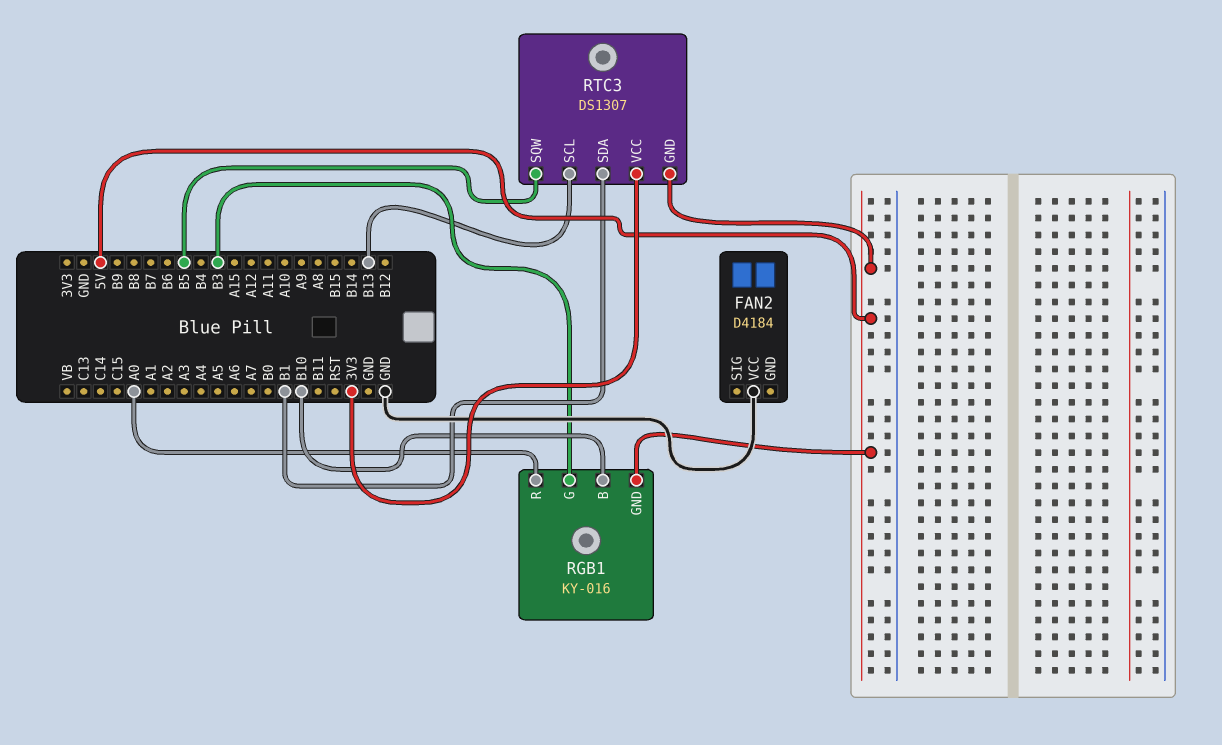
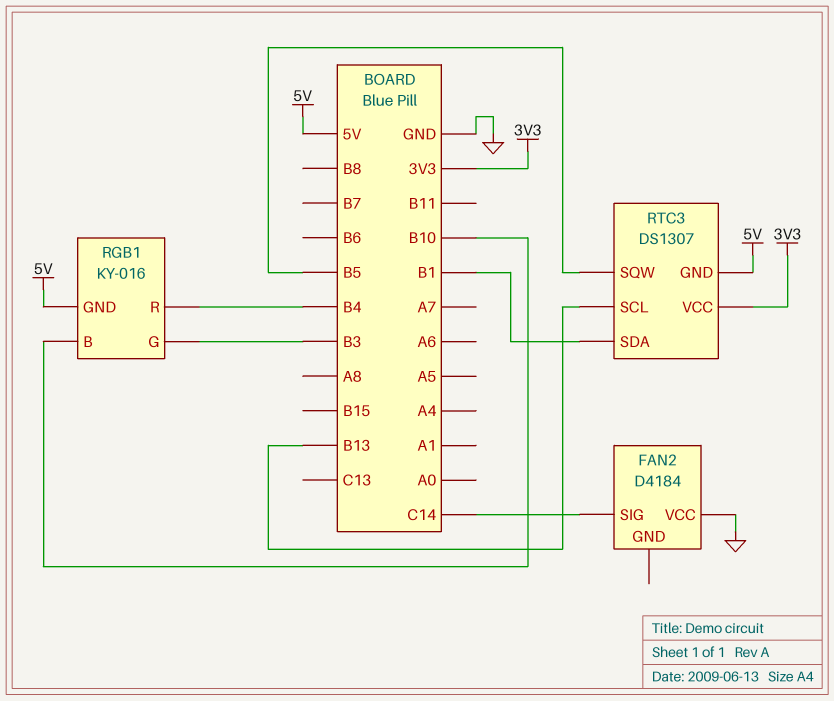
FAN2 pin SIG: none -> C14
RGB1 pin R: A0 -> B4

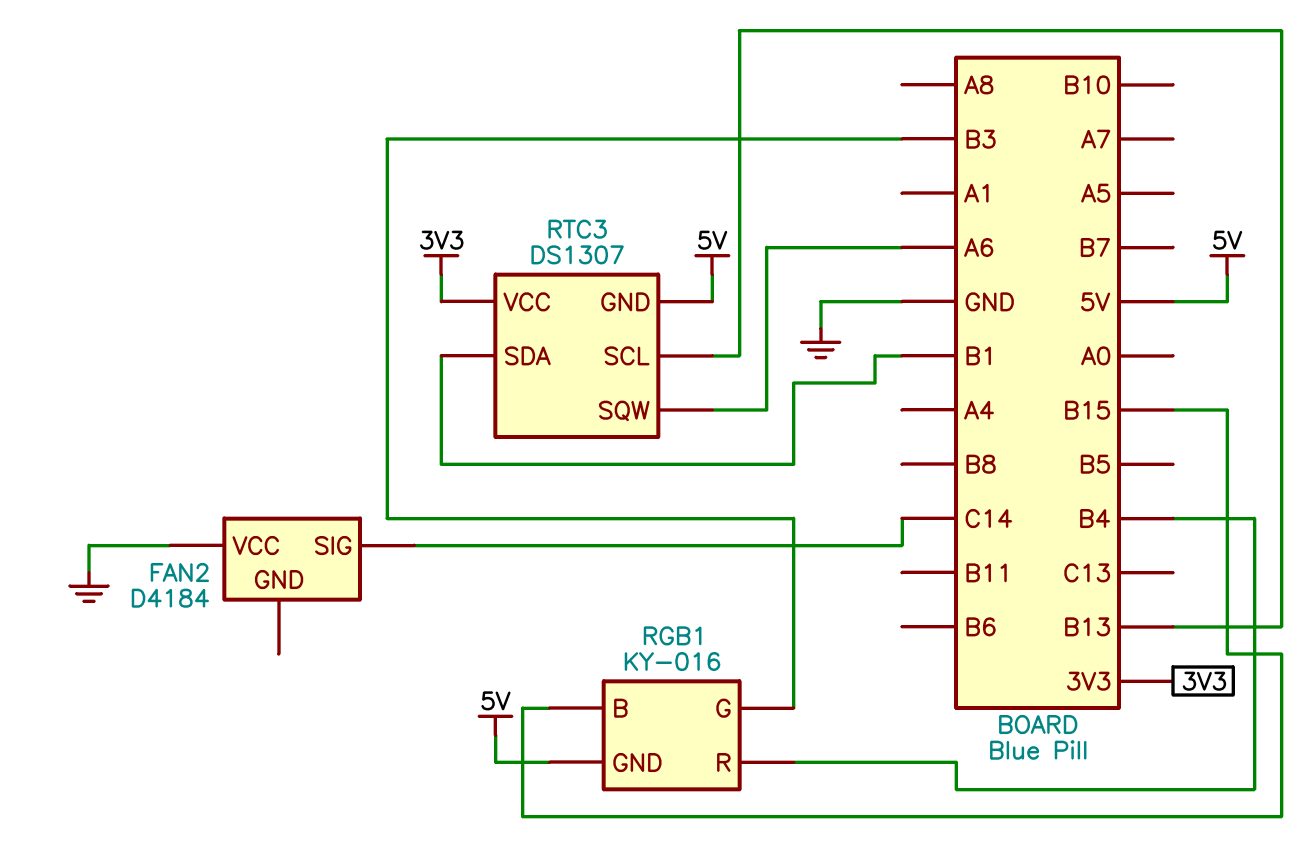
RGB1 pin B: B10 -> B15
RTC3 pin SQW: B5 -> A6

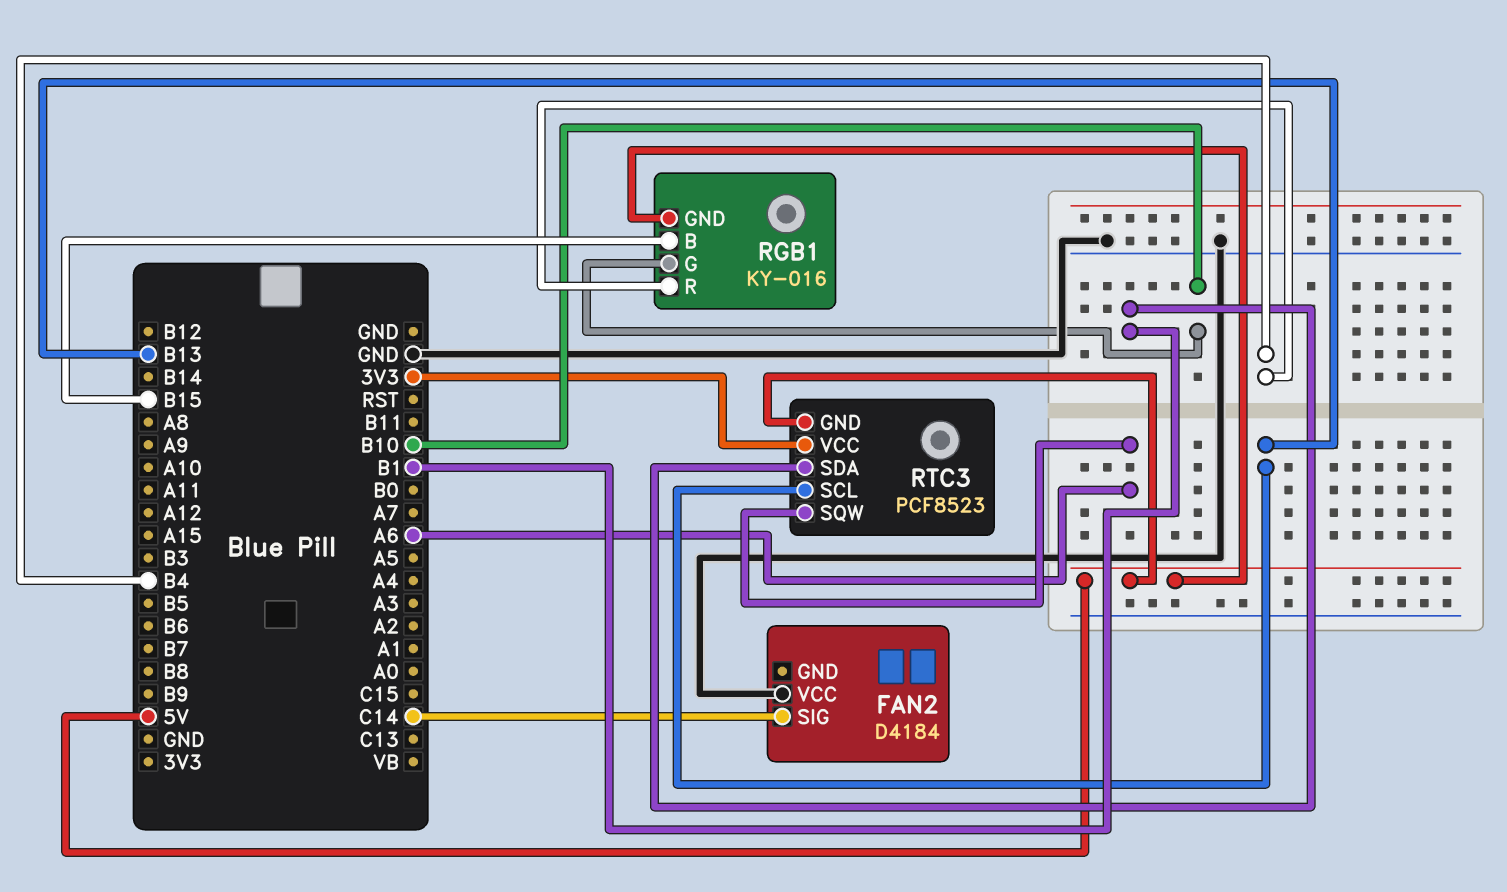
RGB1 pin G: B3 -> B10
RTC3: DS1307 -> PCF8523

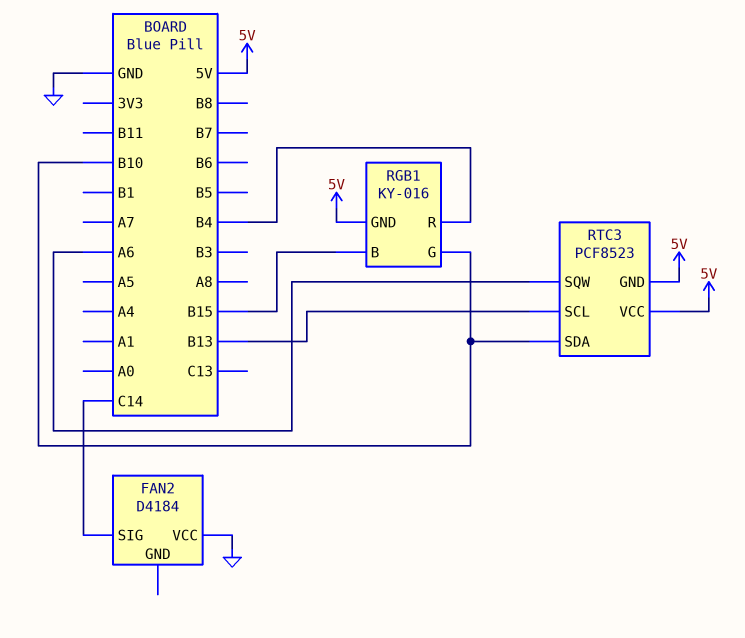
RTC3 pin SDA: B1 -> B10
RTC3 pin VCC: 3V3 -> 5V

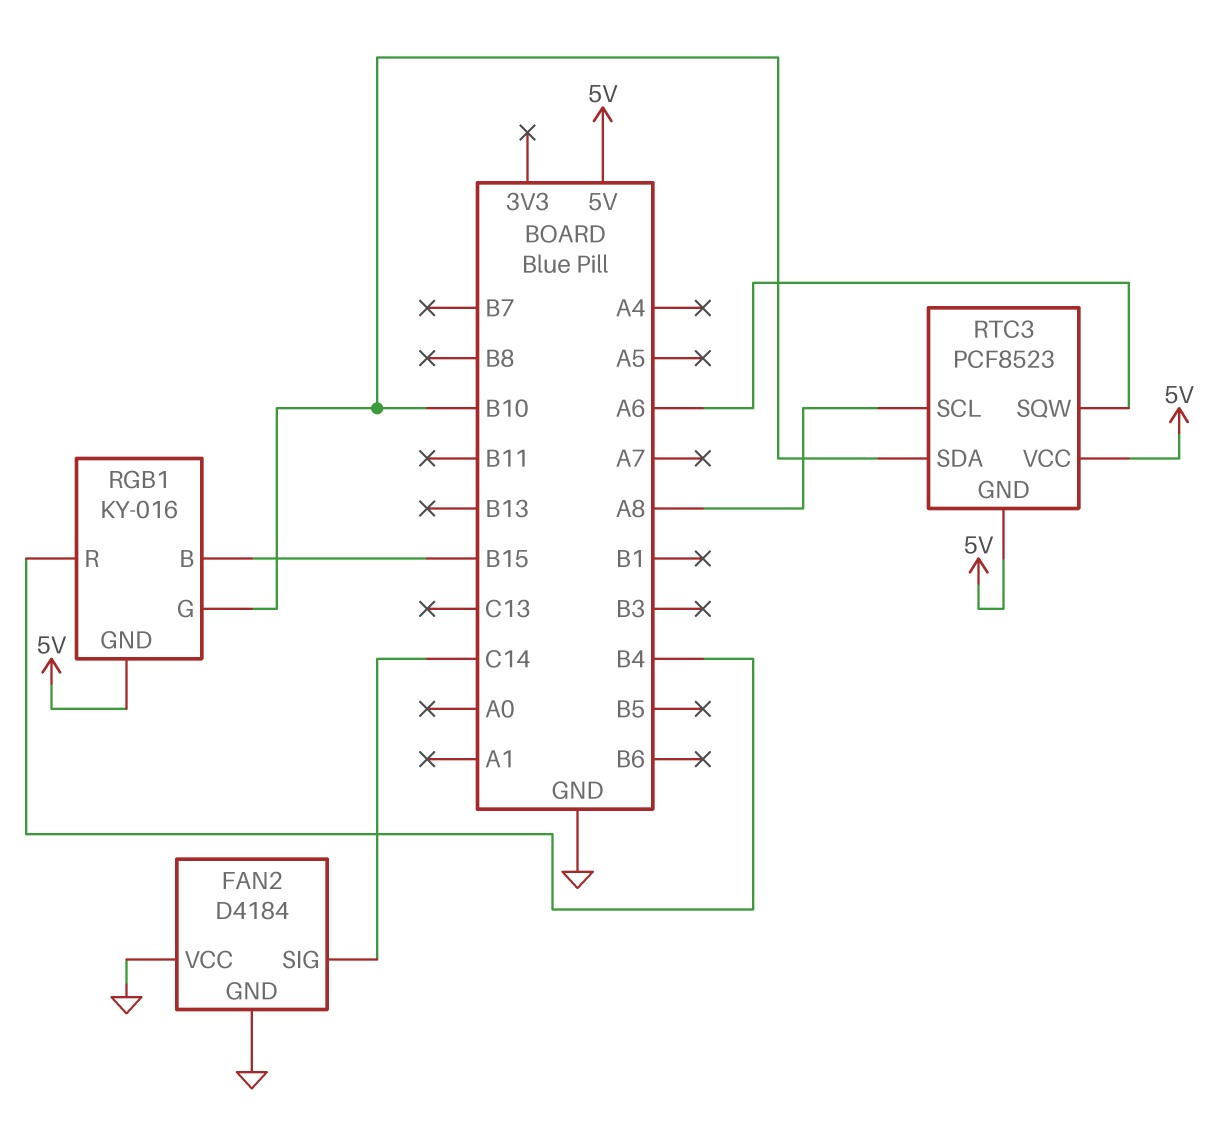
FAN2 pin GND: none -> GND
RTC3 pin SCL: B13 -> A8

